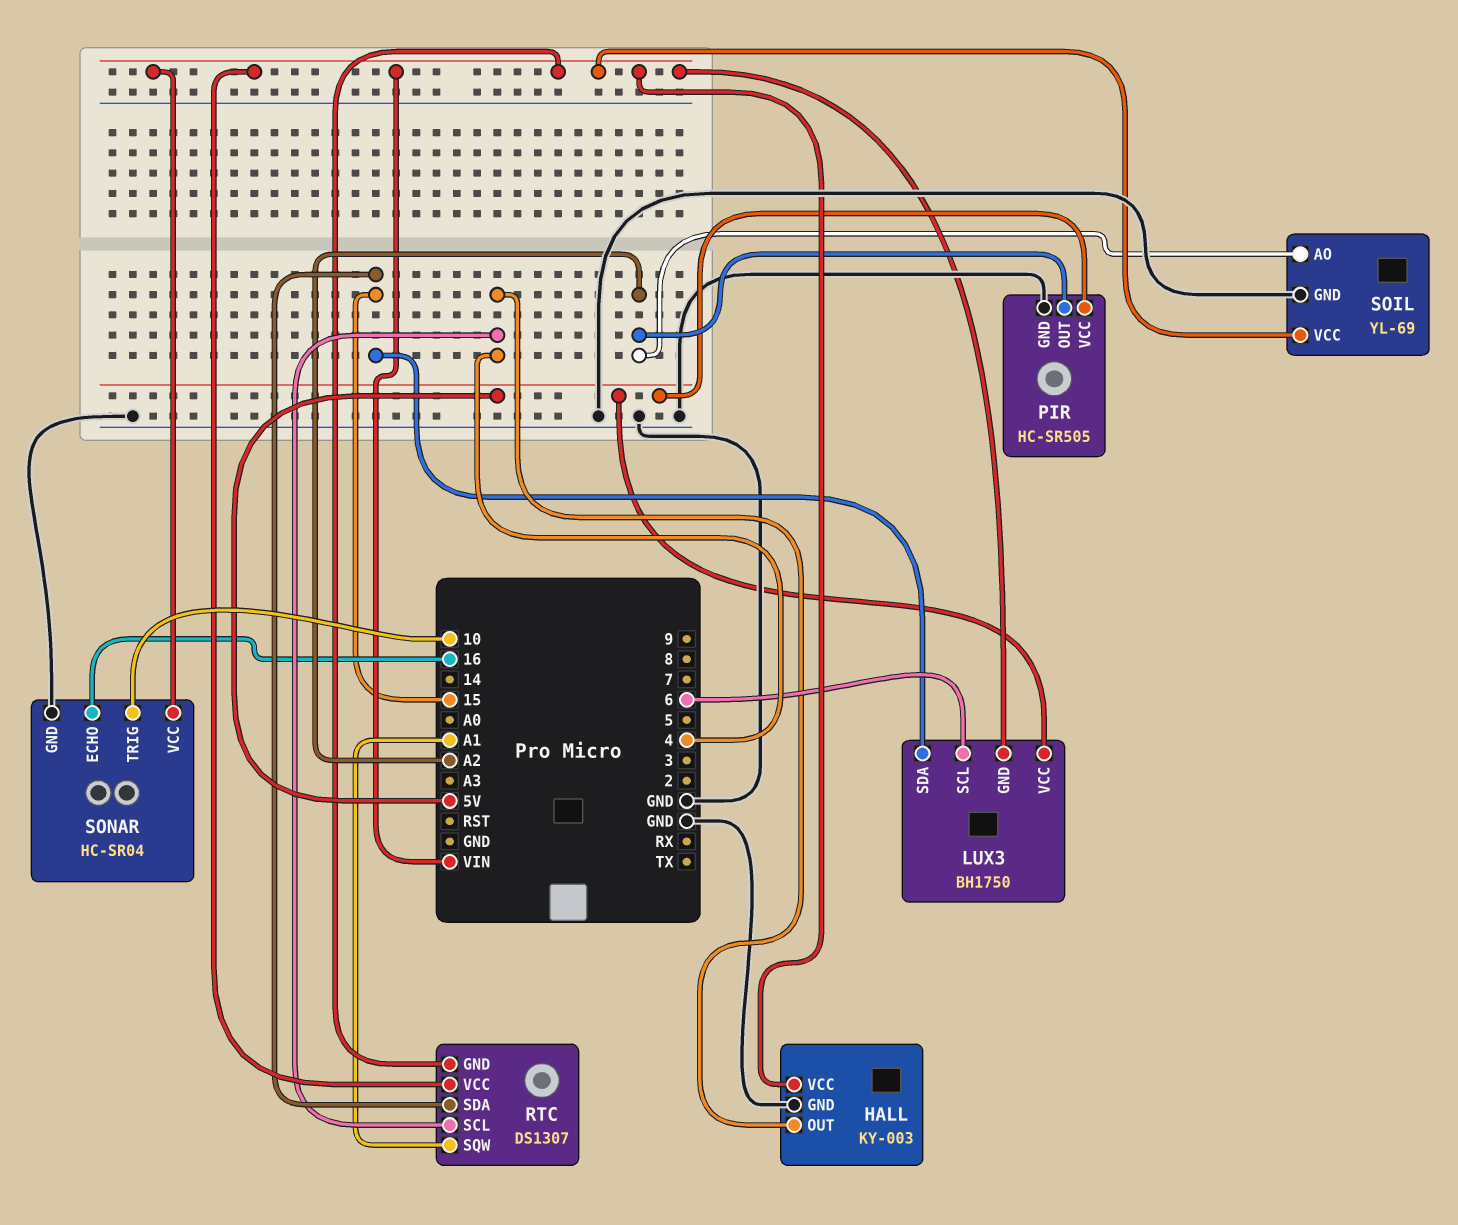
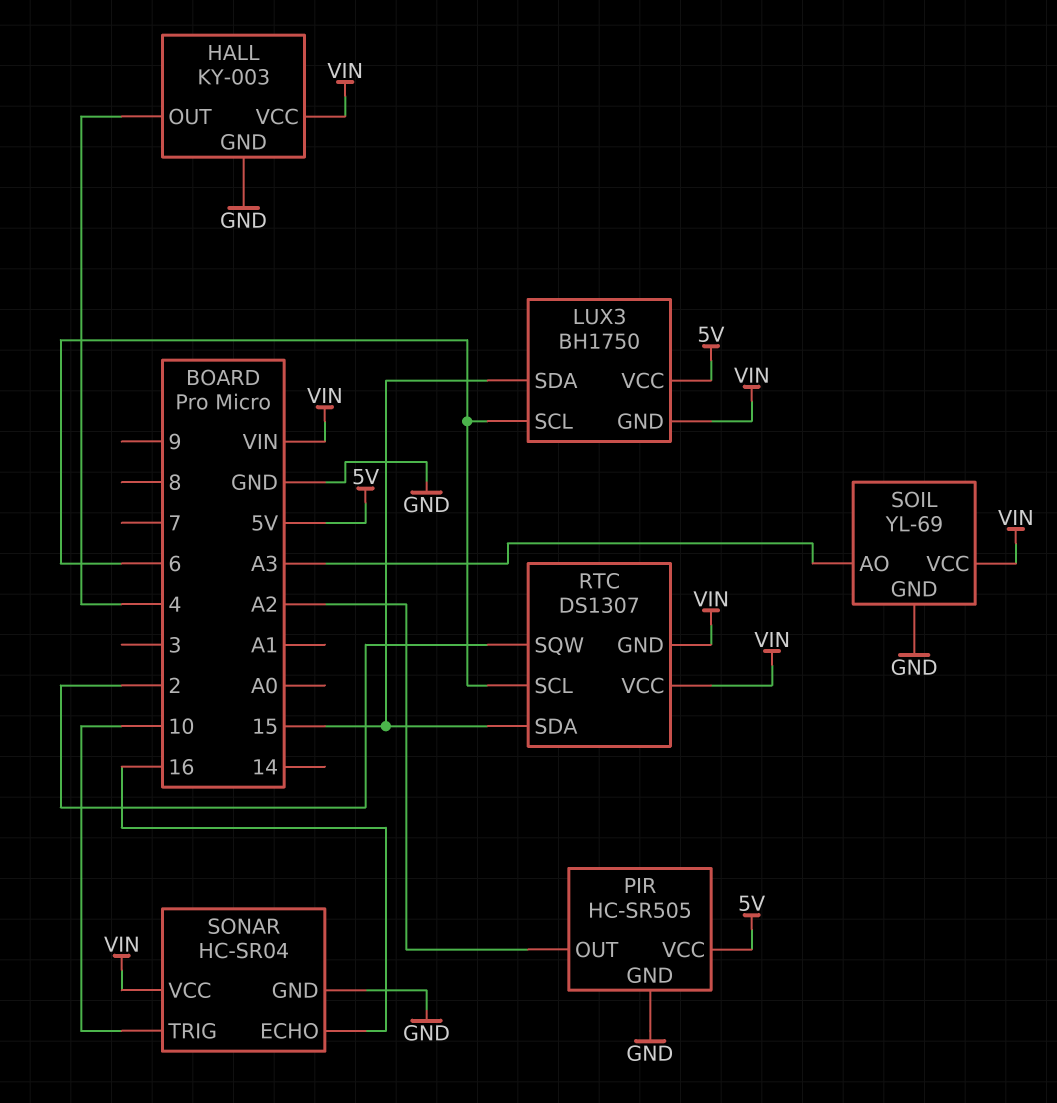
RTC pin SCL: 4 -> 6
RTC pin SQW: A1 -> 2
SOIL pin AO: A2 -> A3

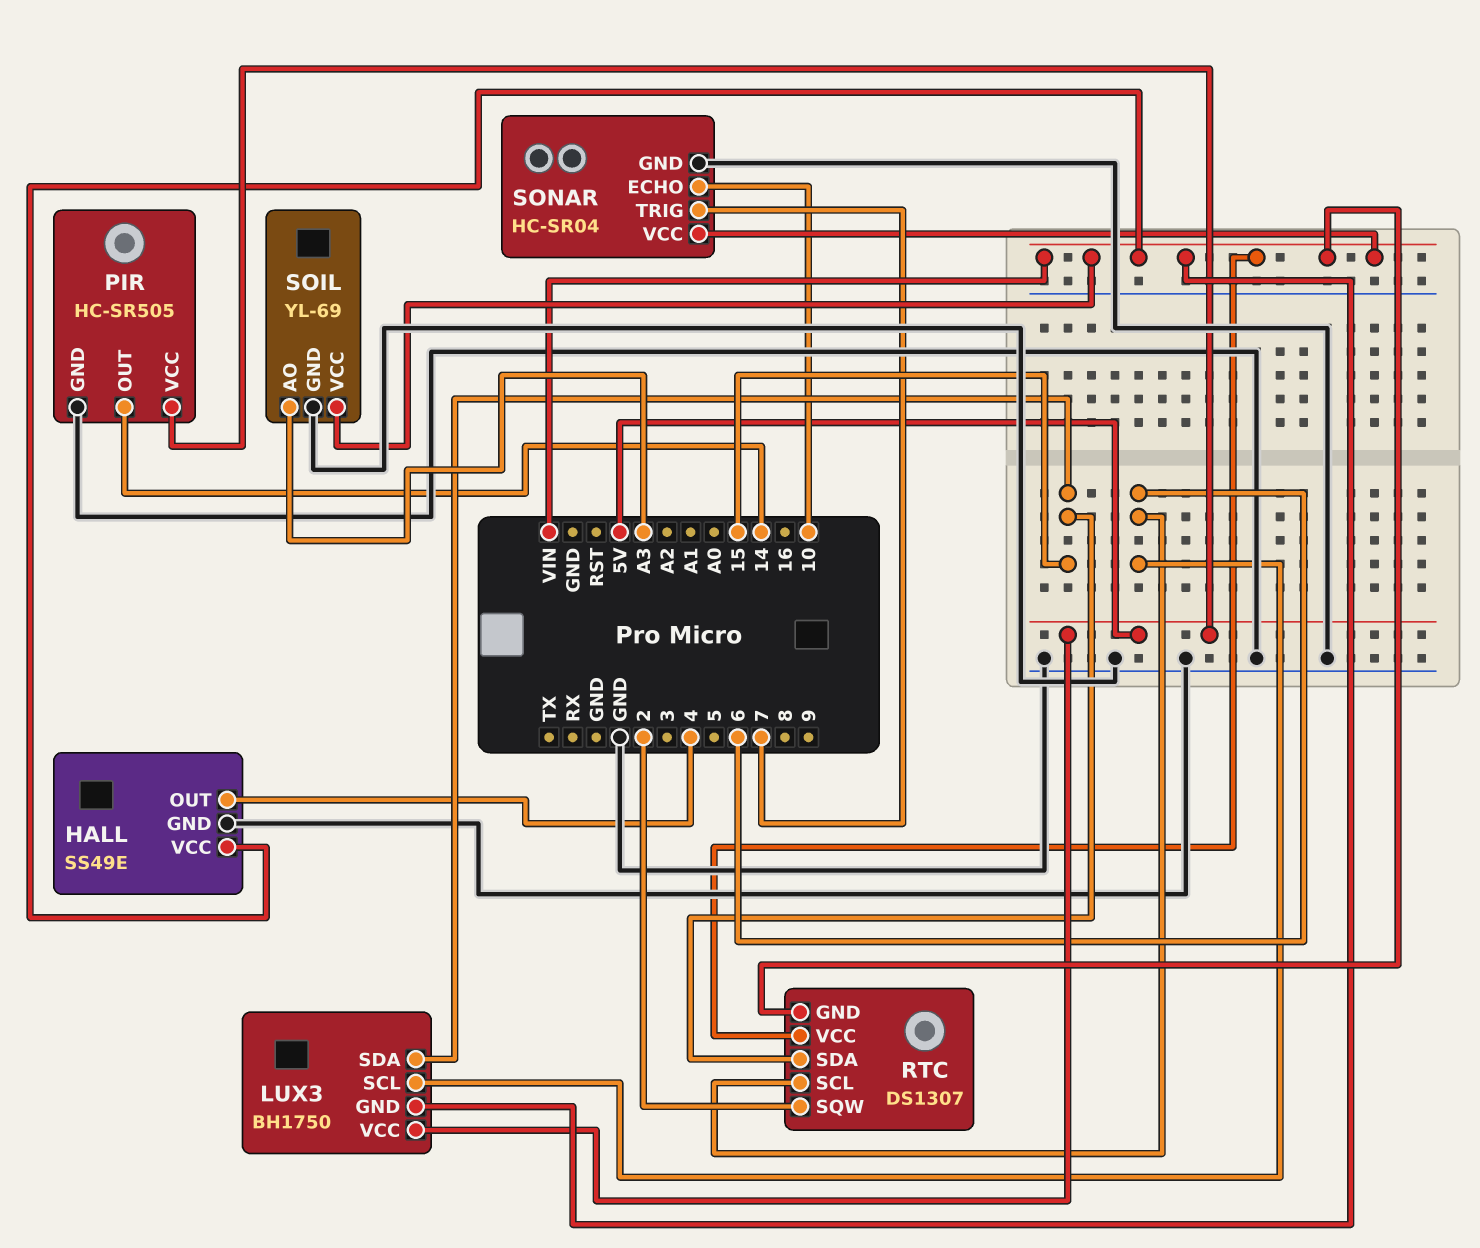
HALL: KY-003 -> SS49E
PIR pin OUT: A2 -> 14
SONAR pin ECHO: 16 -> 10
SONAR pin TRIG: 10 -> 7

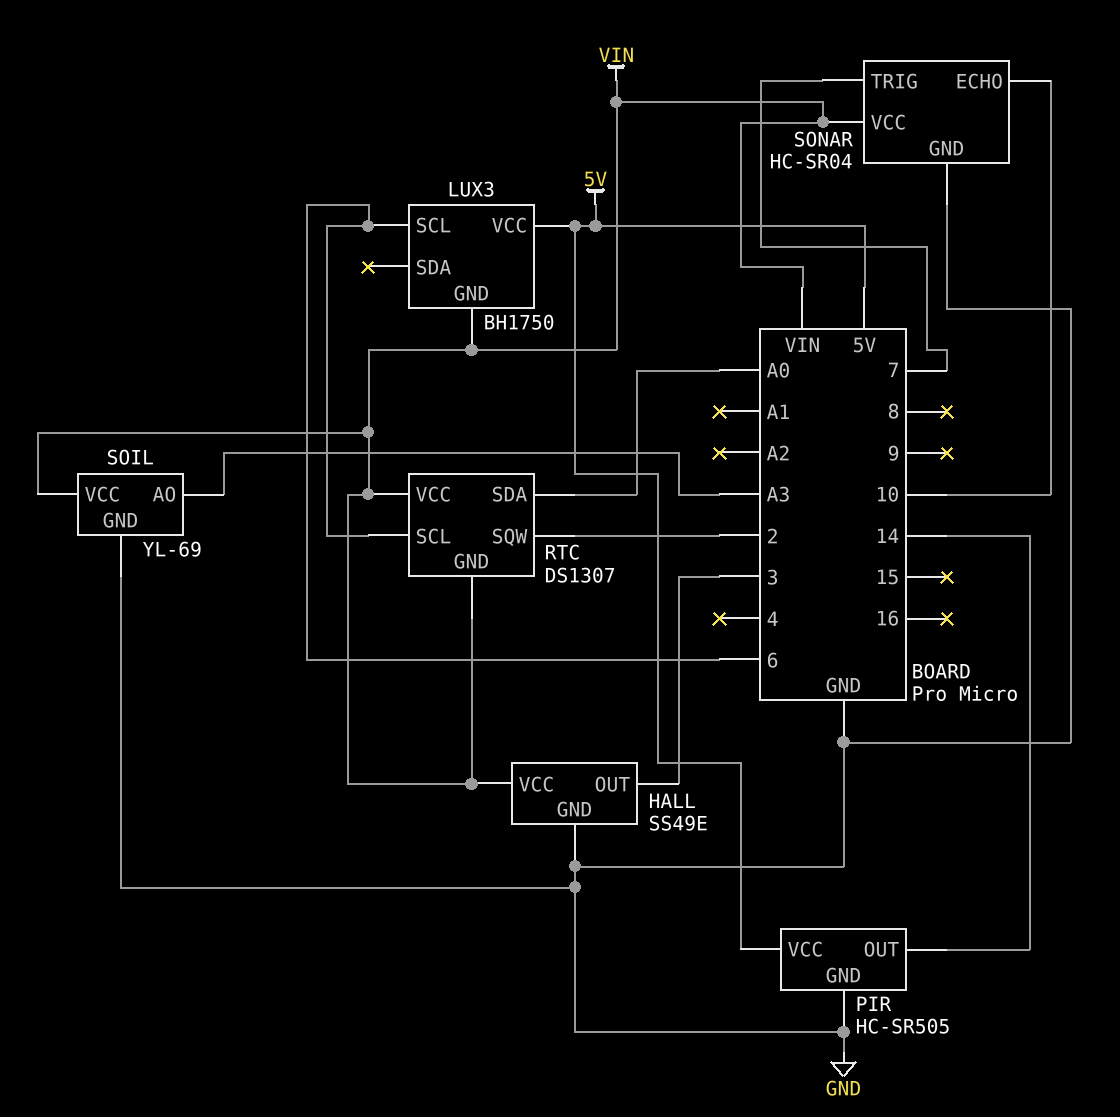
HALL pin OUT: 4 -> 3
LUX3 pin SDA: 15 -> none
RTC pin SDA: 15 -> A0

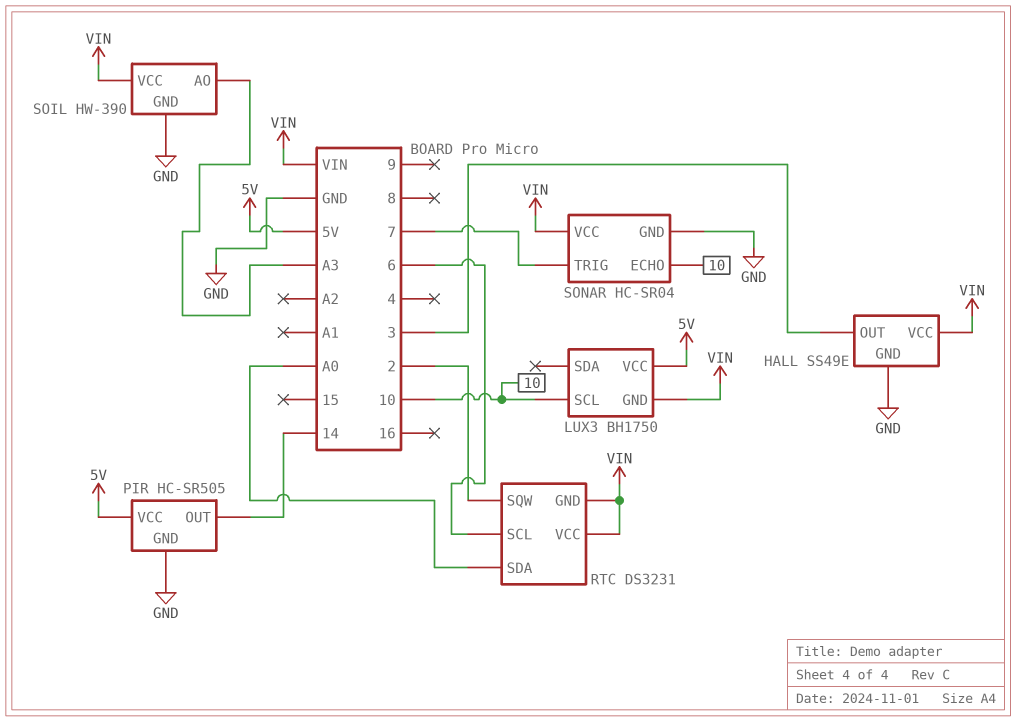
LUX3 pin SCL: 6 -> 10
RTC: DS1307 -> DS3231
SOIL: YL-69 -> HW-390

